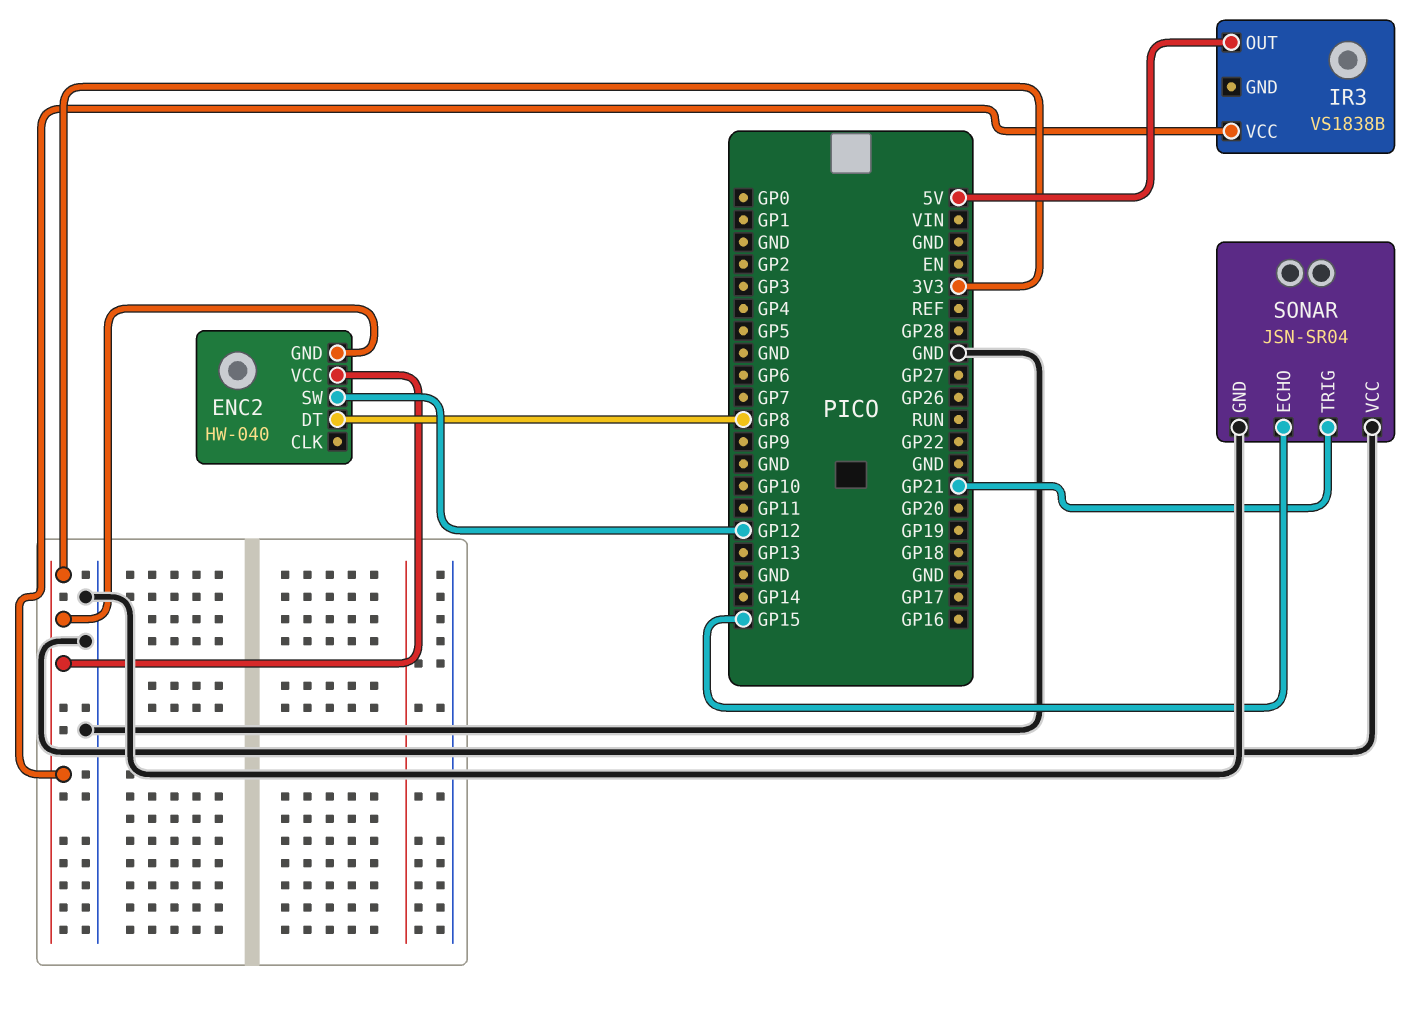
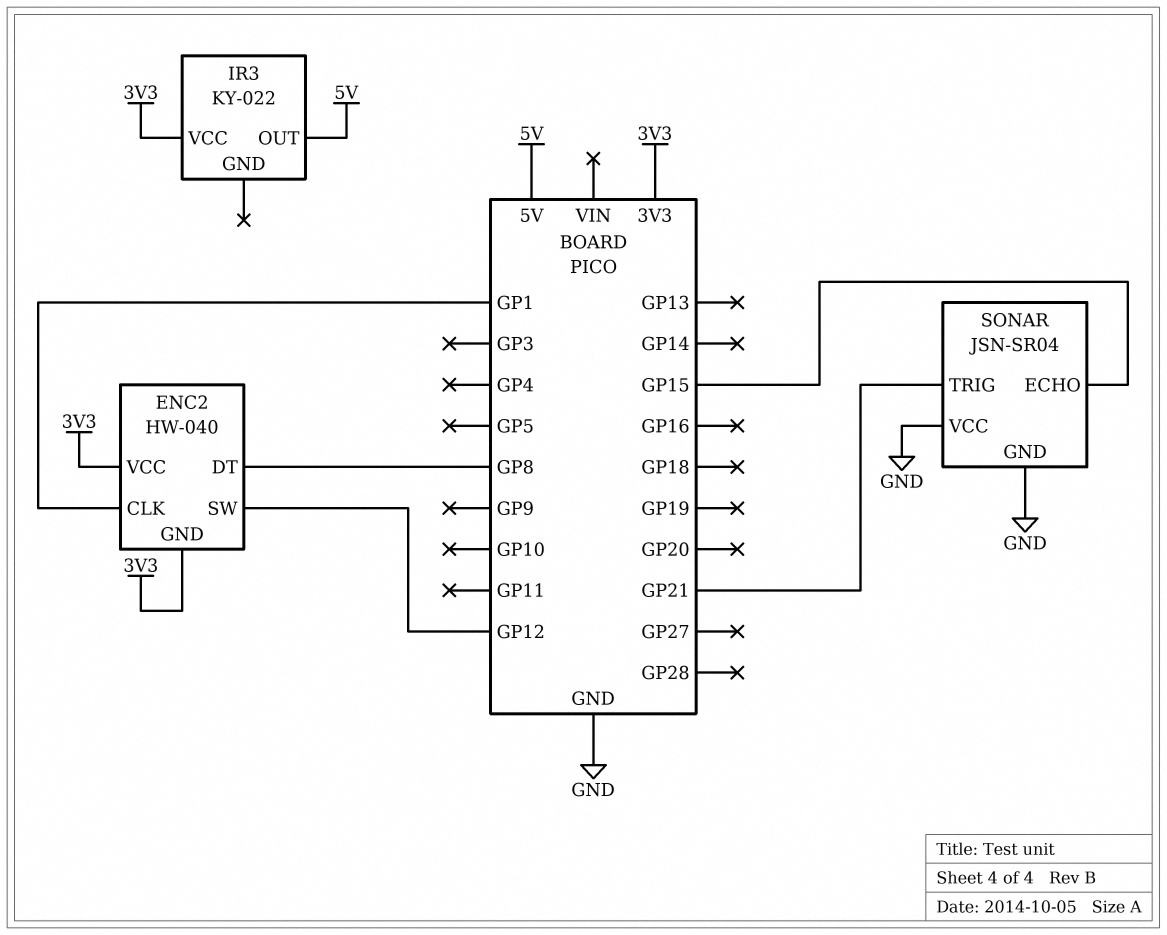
ENC2 pin CLK: none -> GP1
IR3: VS1838B -> KY-022

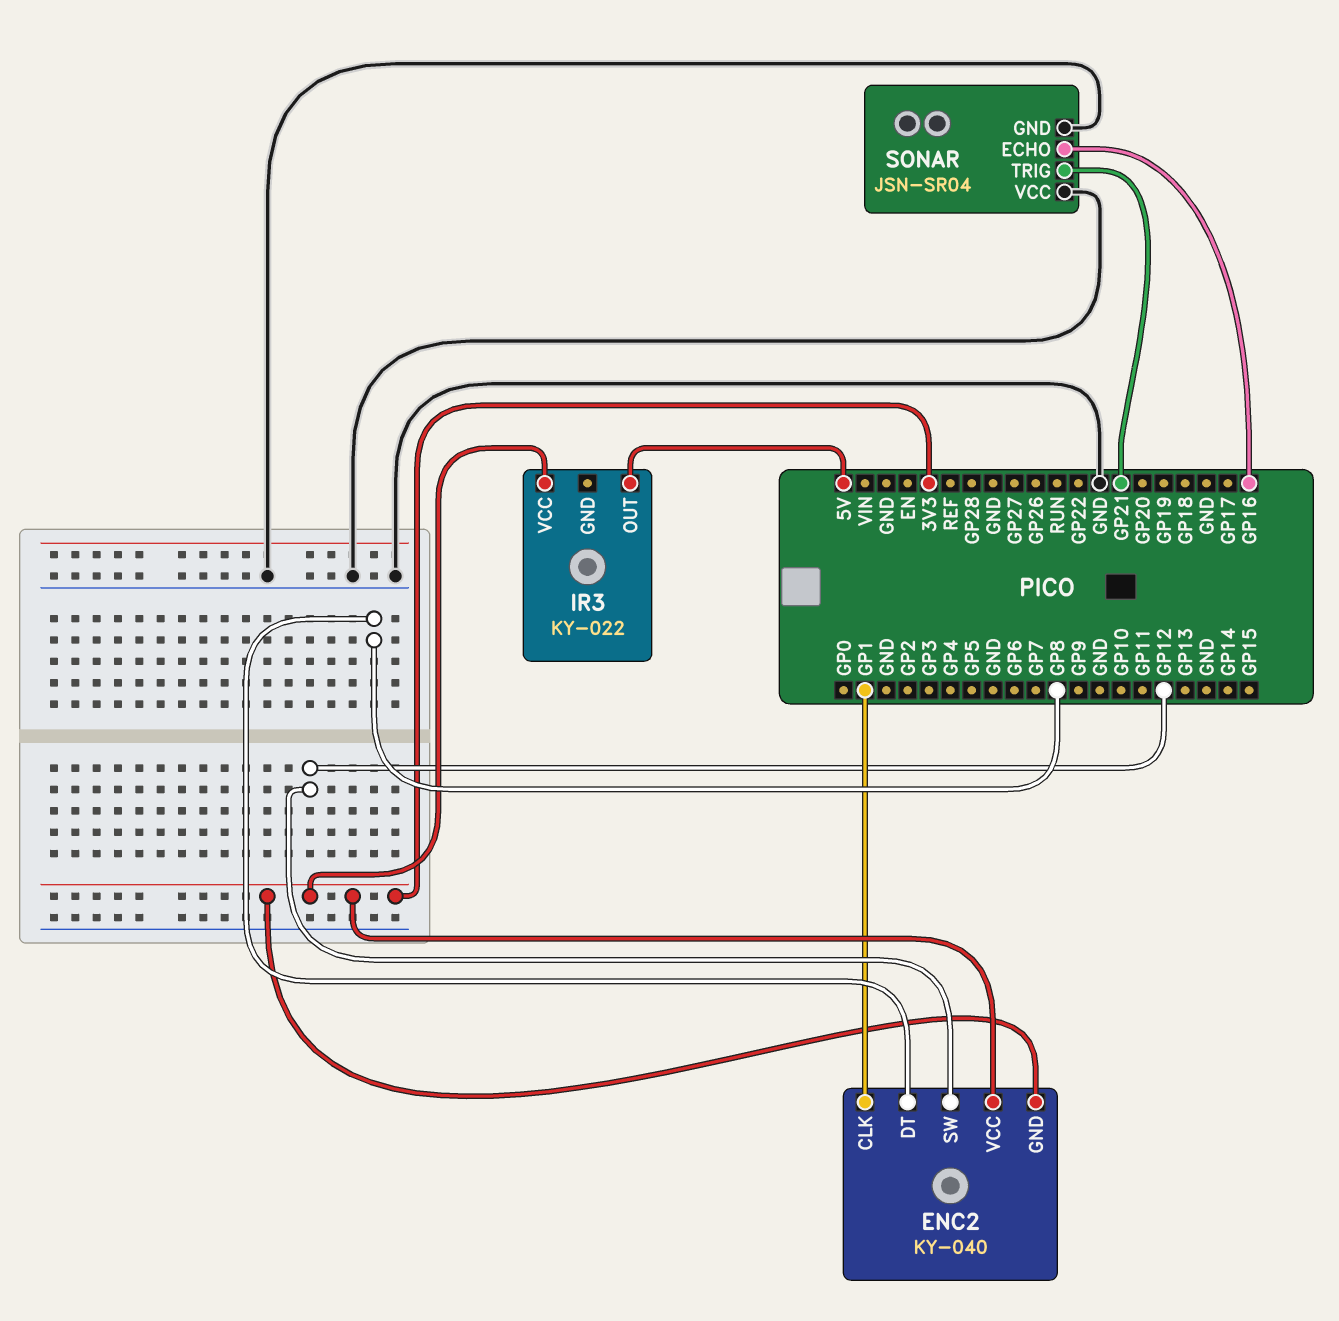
ENC2: HW-040 -> KY-040
SONAR pin ECHO: GP15 -> GP16

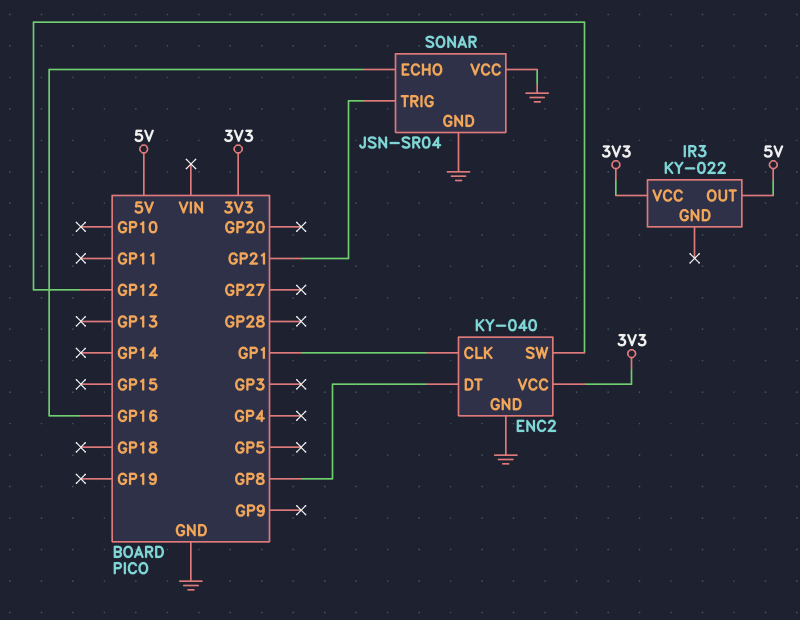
ENC2 pin GND: 3V3 -> GND

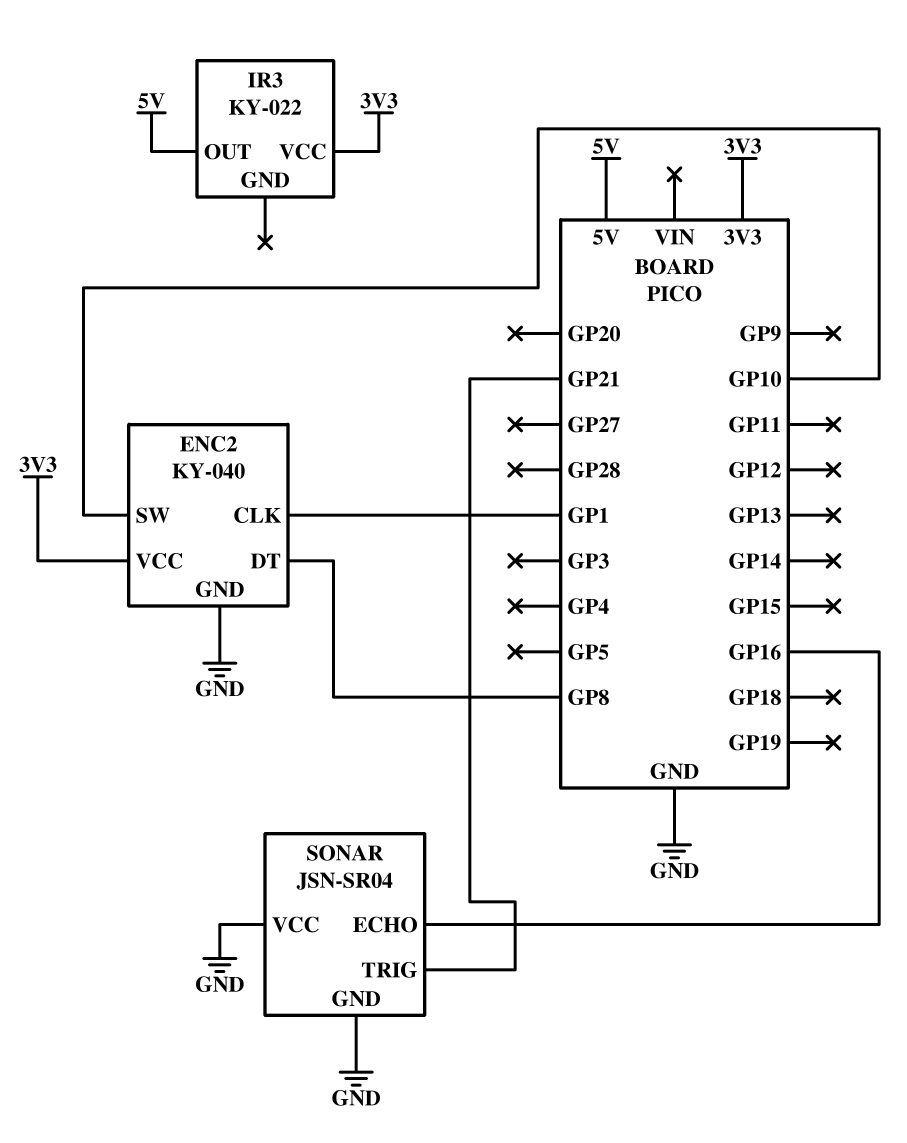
ENC2 pin SW: GP12 -> GP10

